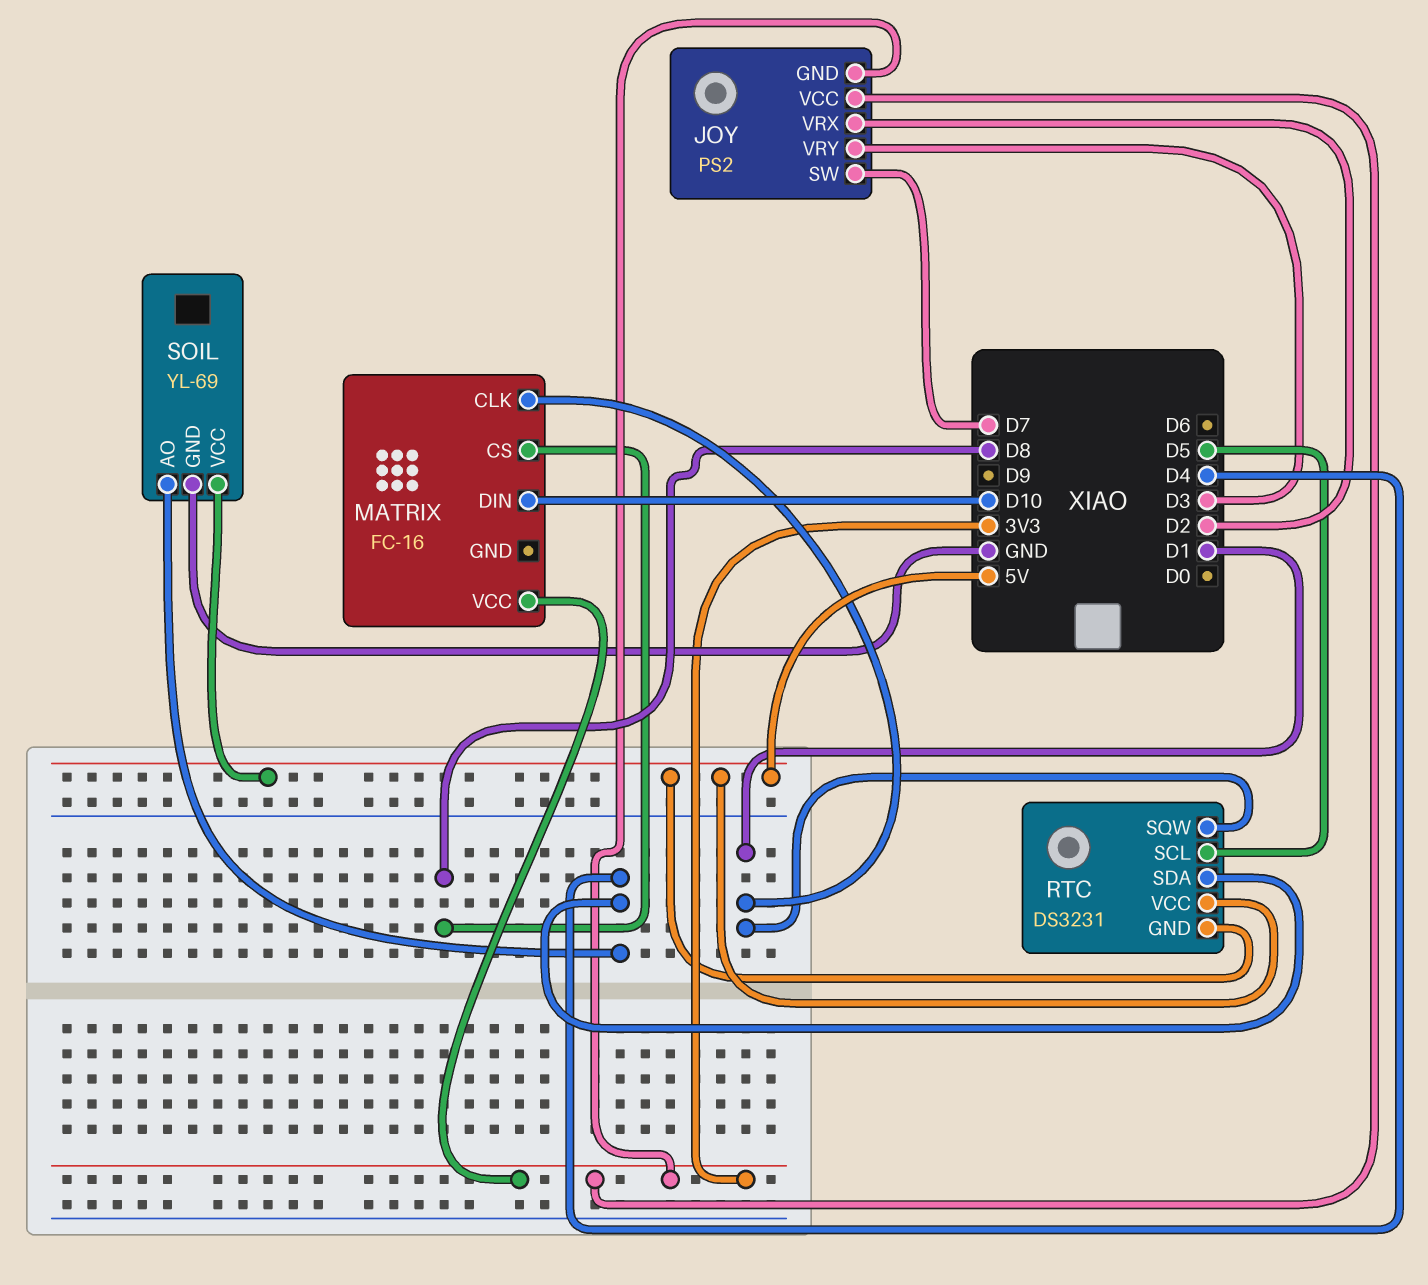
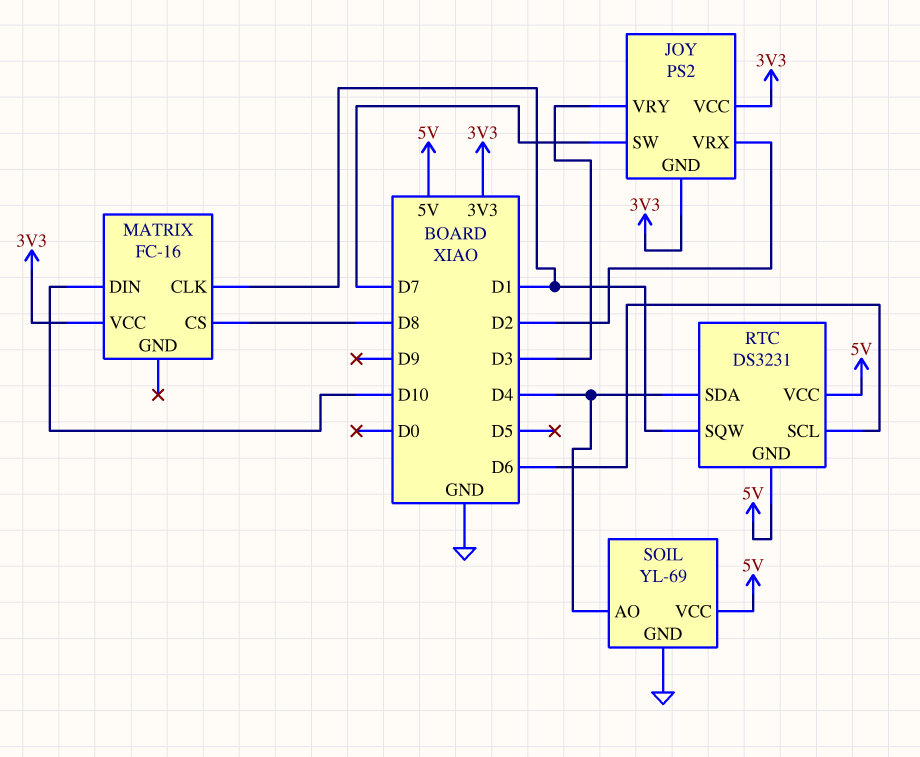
RTC pin SCL: D5 -> D6

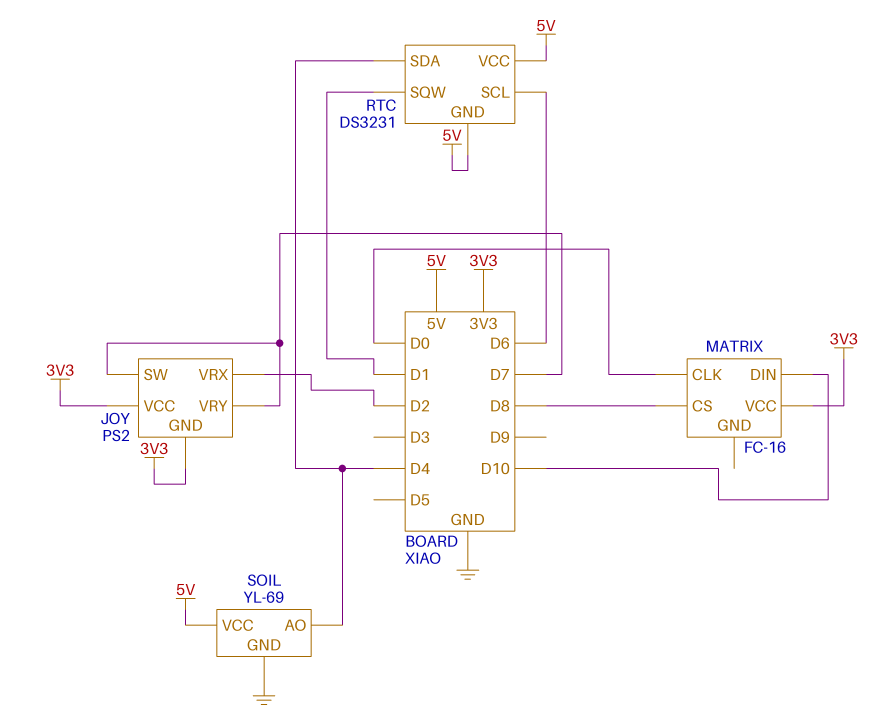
JOY pin VRY: D3 -> D7
MATRIX pin CLK: D1 -> D0

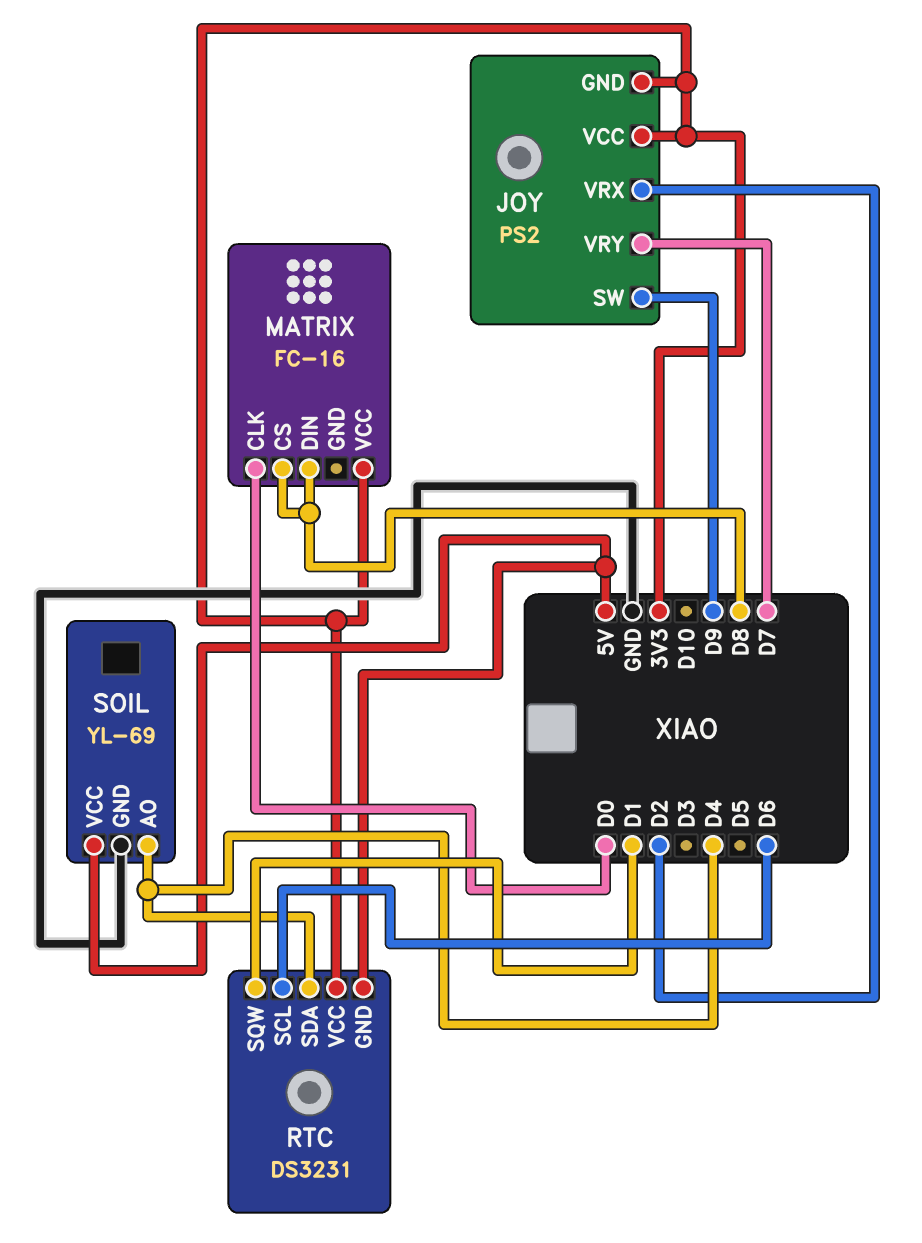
JOY pin SW: D7 -> D9
MATRIX pin DIN: D10 -> D8
RTC pin VCC: 5V -> 3V3

